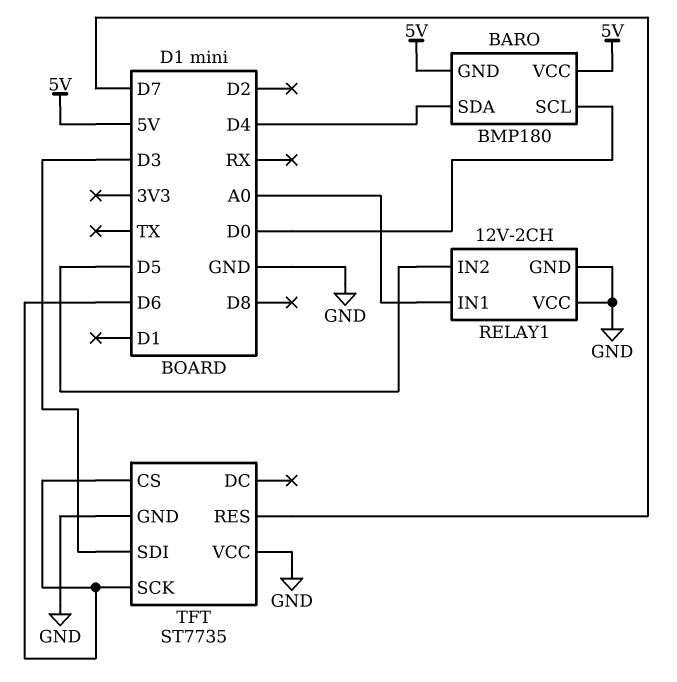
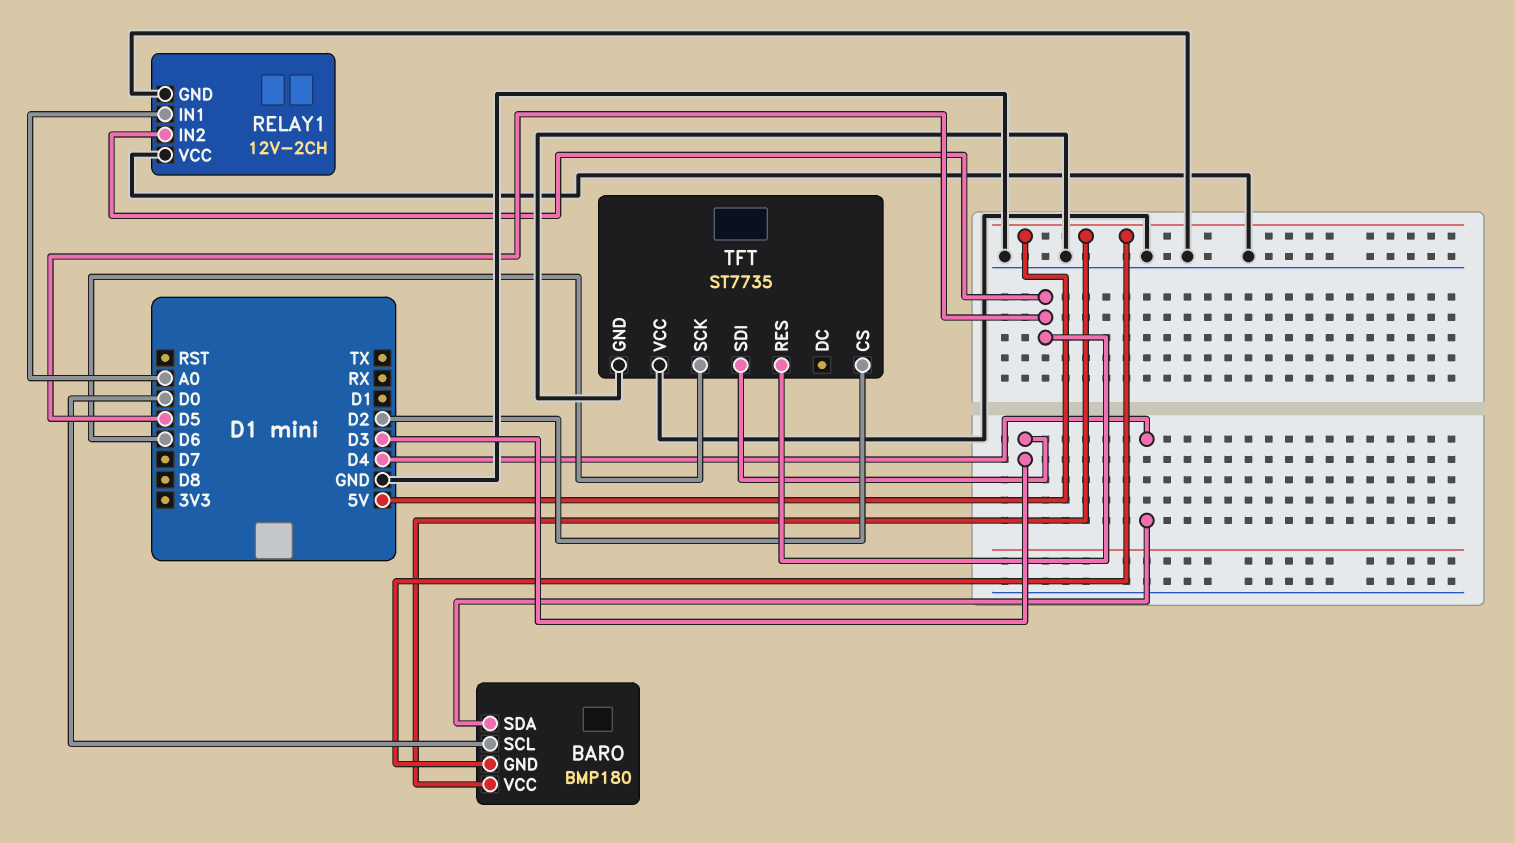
TFT pin CS: D6 -> D2
TFT pin RES: D7 -> D5

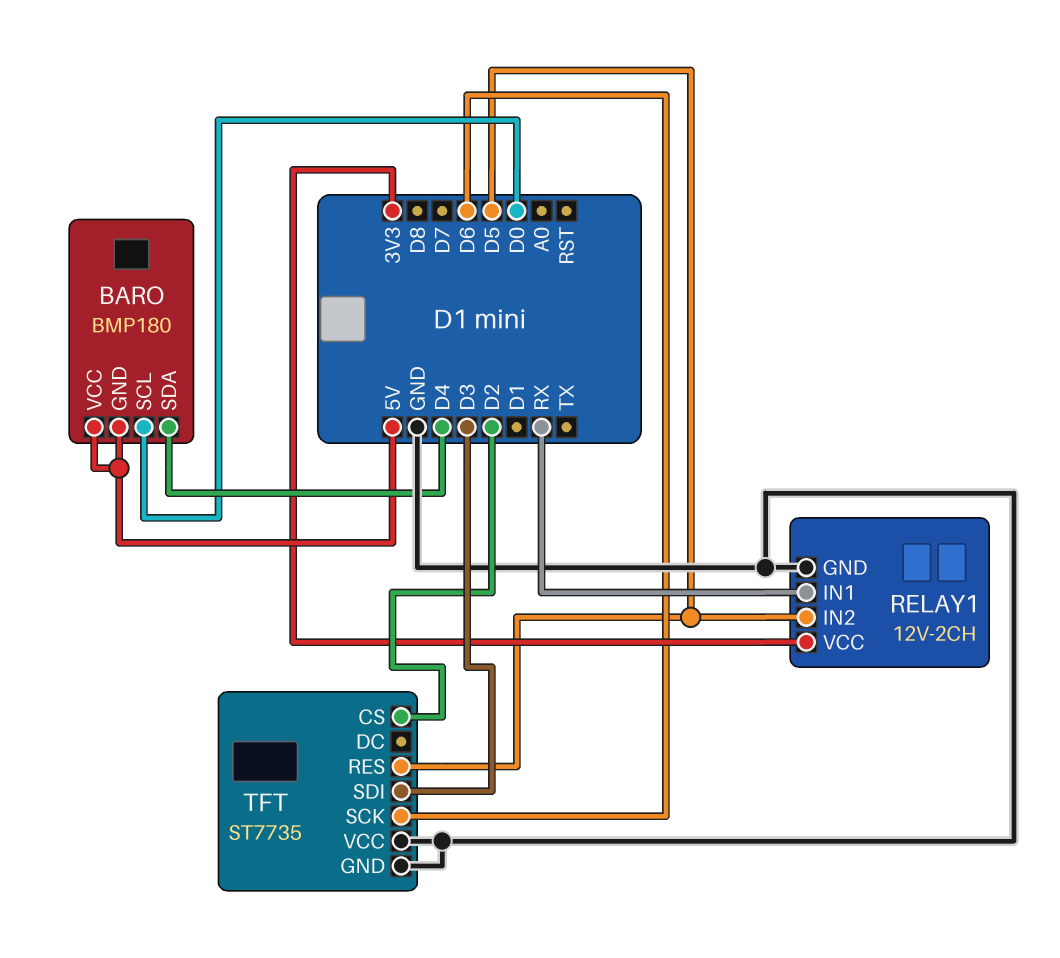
RELAY1 pin IN1: A0 -> RX
RELAY1 pin VCC: GND -> 3V3

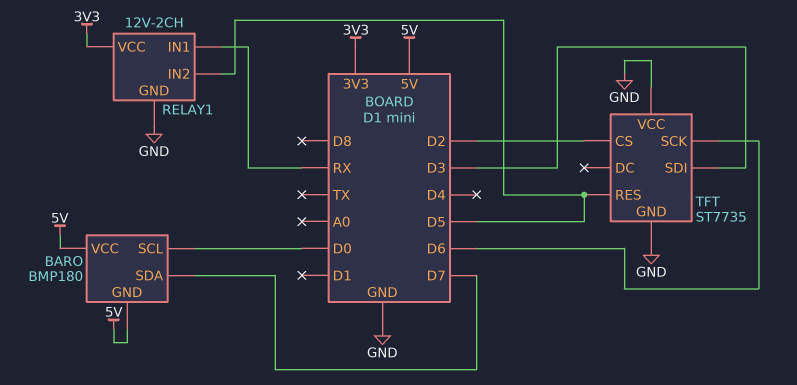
BARO pin SDA: D4 -> D7

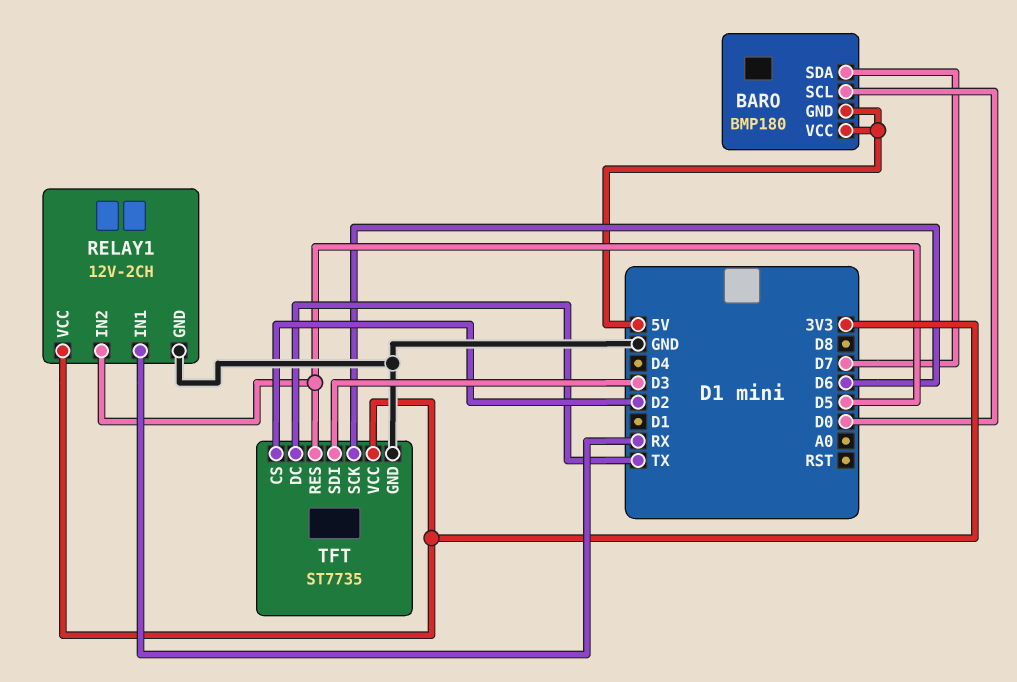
TFT pin DC: none -> TX
TFT pin VCC: GND -> 3V3

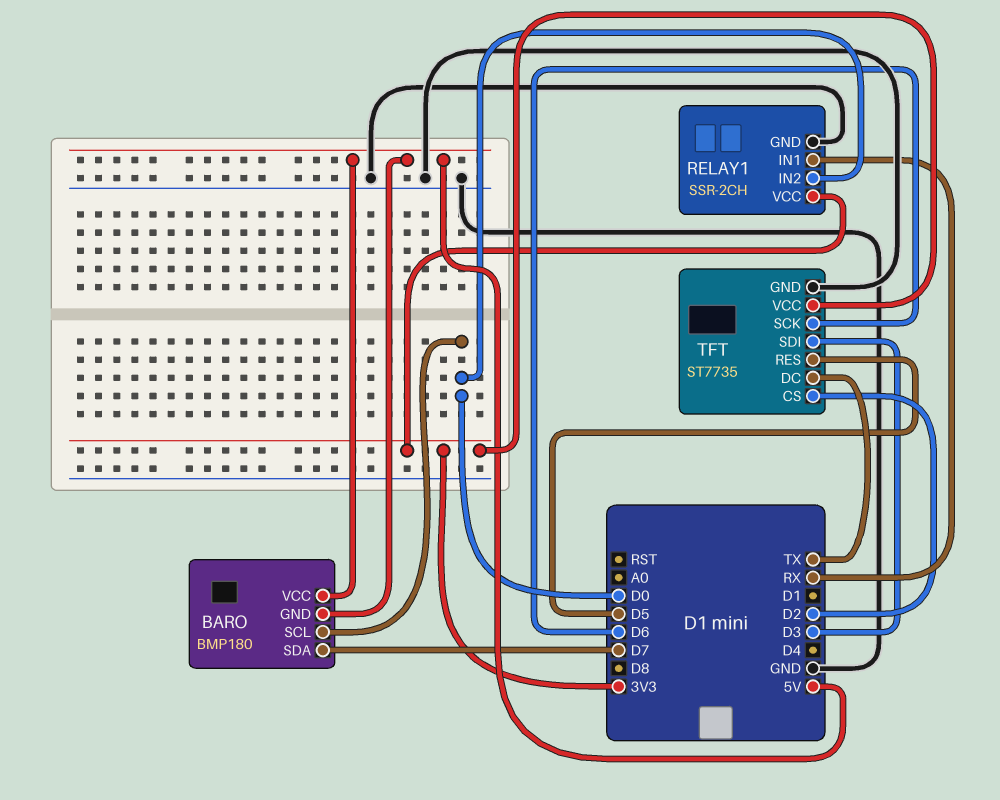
RELAY1: 12V-2CH -> SSR-2CH
RELAY1 pin IN2: D5 -> D0

